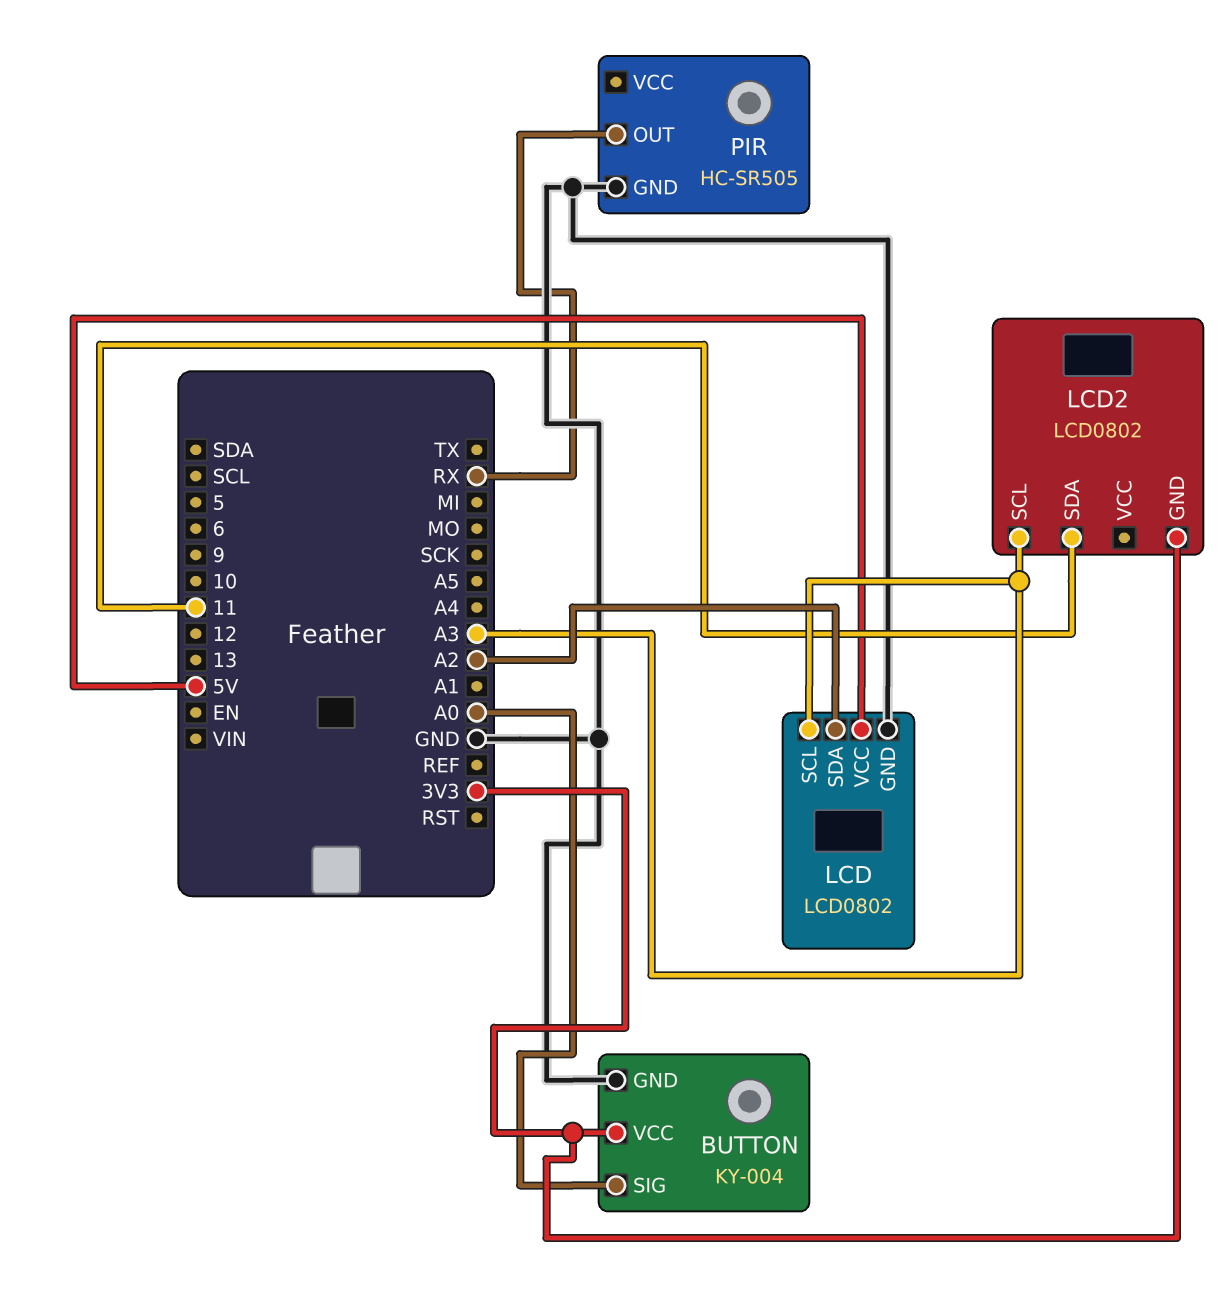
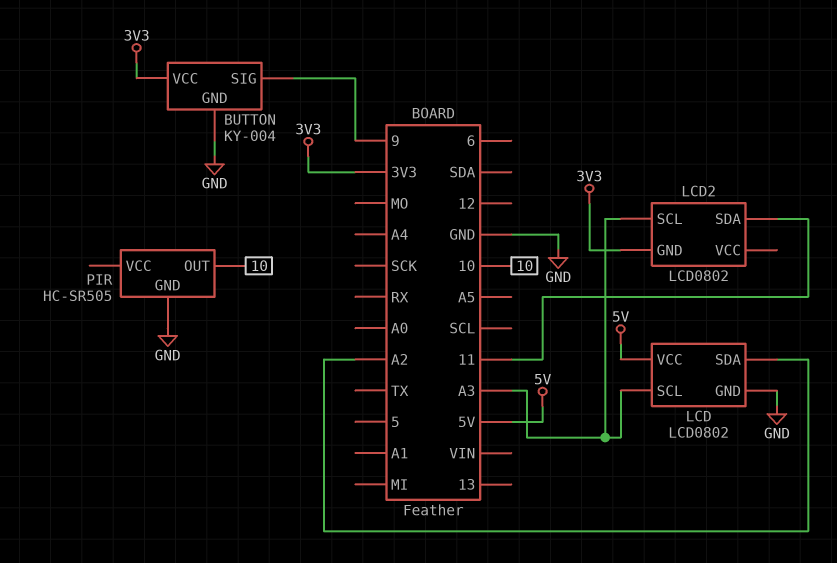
BUTTON pin SIG: A0 -> 9
PIR pin OUT: RX -> 10

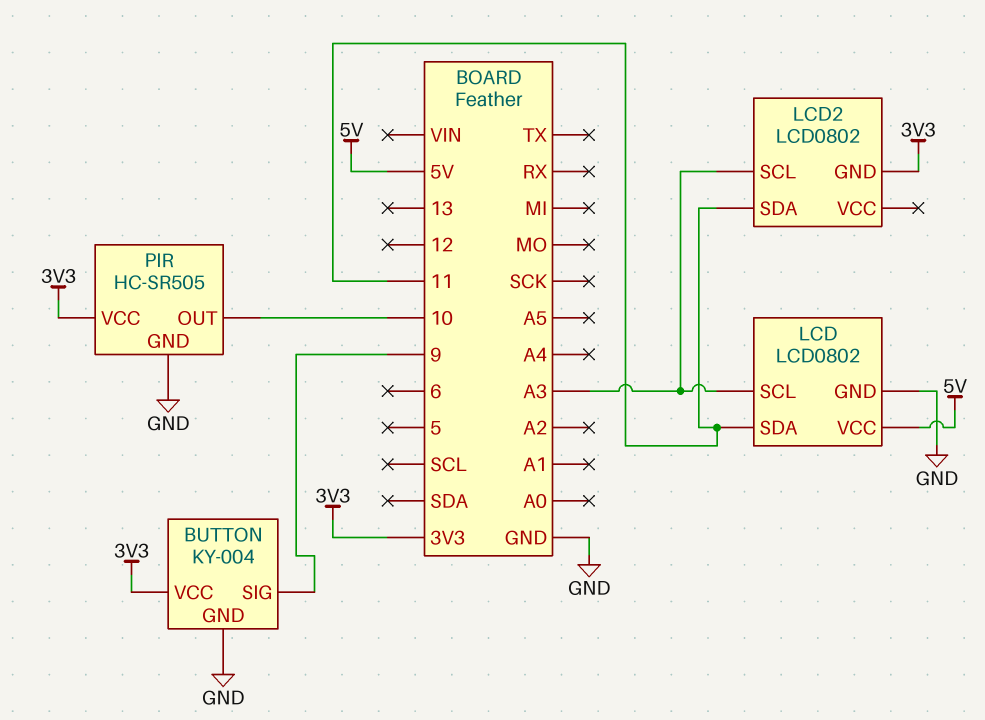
LCD pin SDA: A2 -> 11
PIR pin VCC: none -> 3V3

